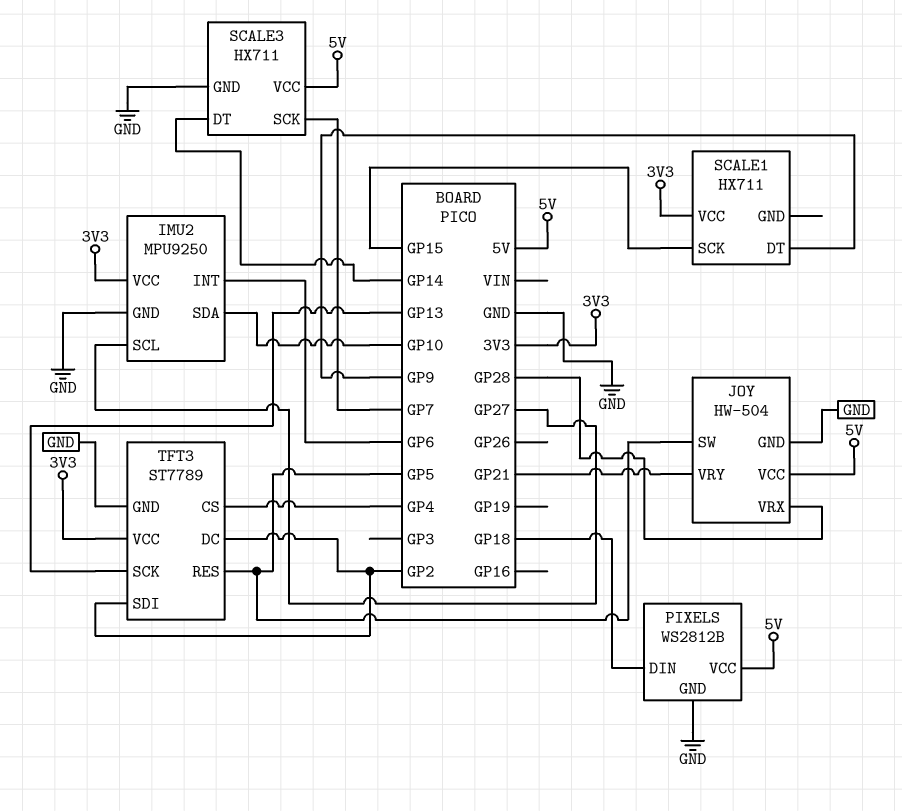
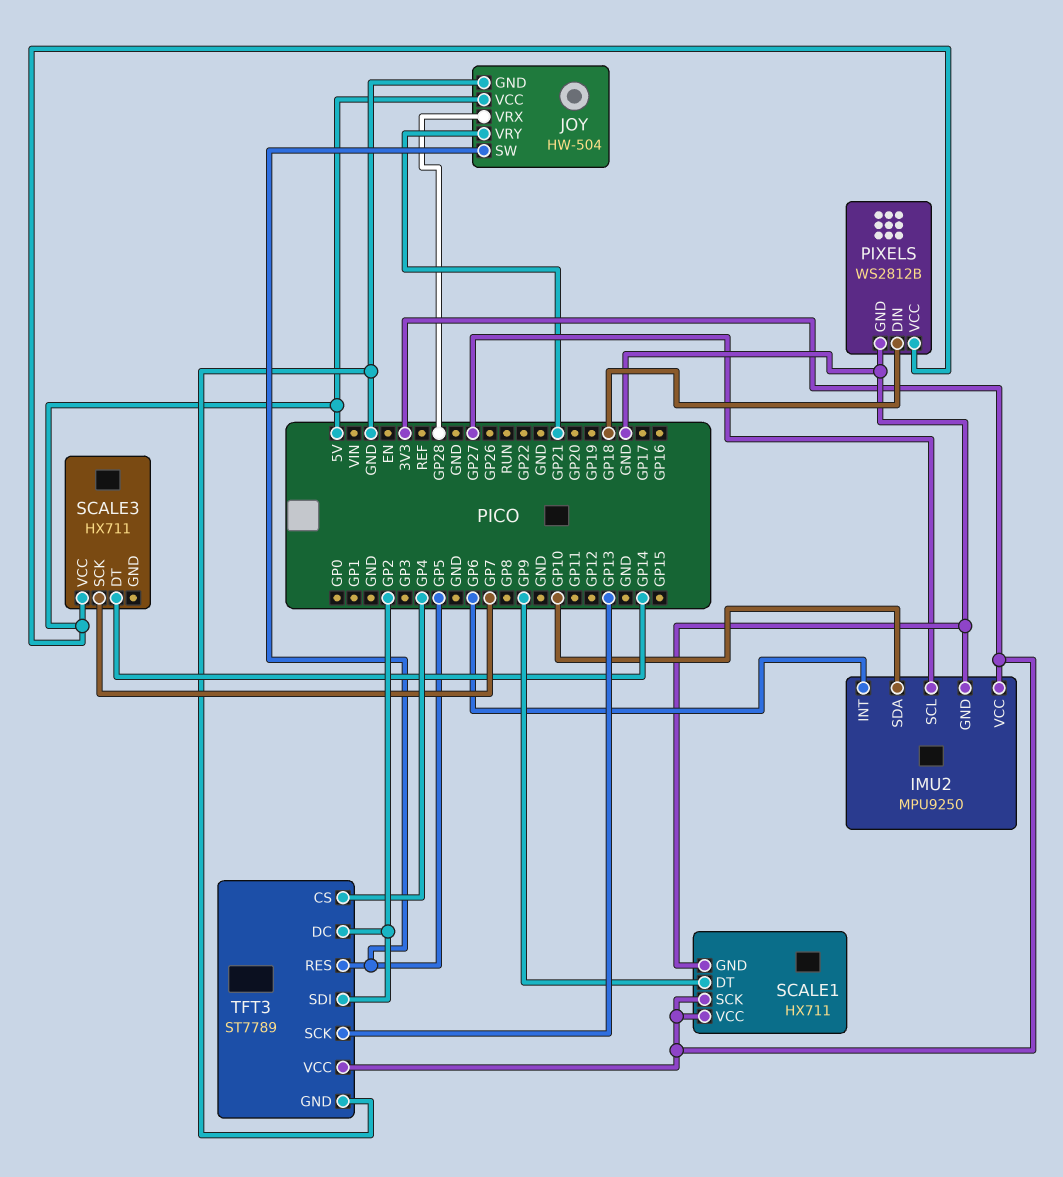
SCALE1 pin GND: none -> GND
SCALE1 pin SCK: GP15 -> 3V3
SCALE3 pin GND: GND -> none

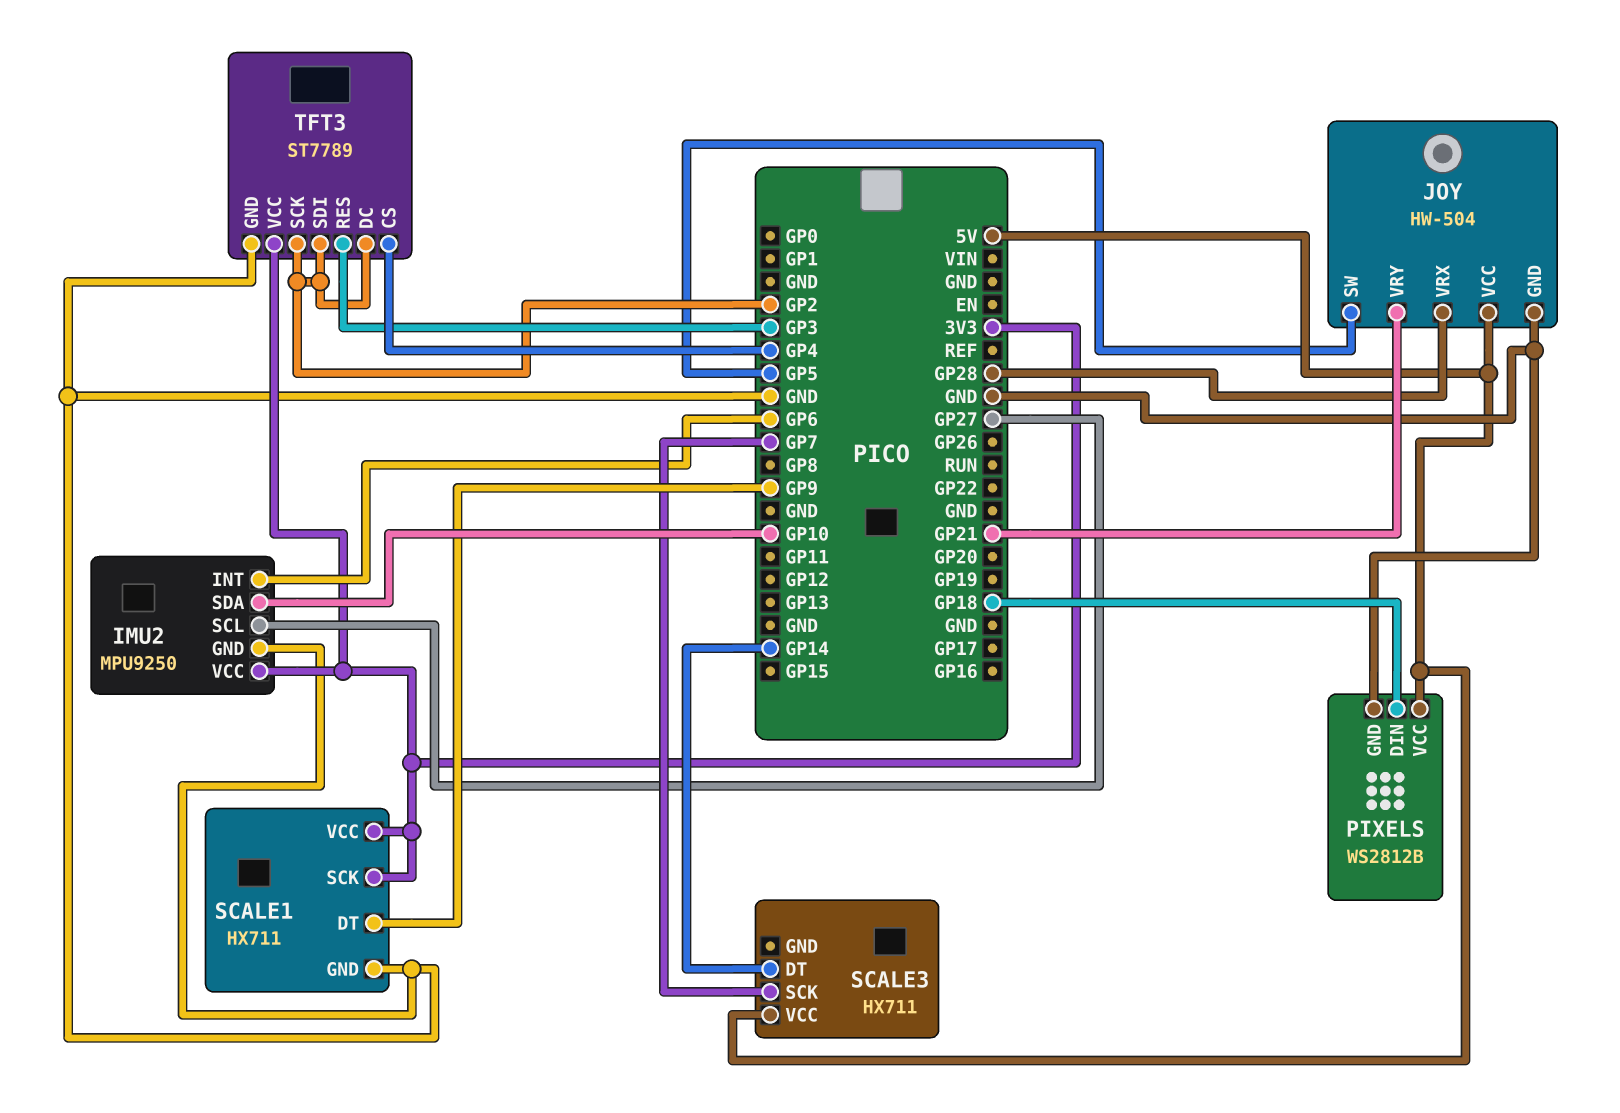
TFT3 pin RES: GP5 -> GP3
TFT3 pin SCK: GP13 -> GP2

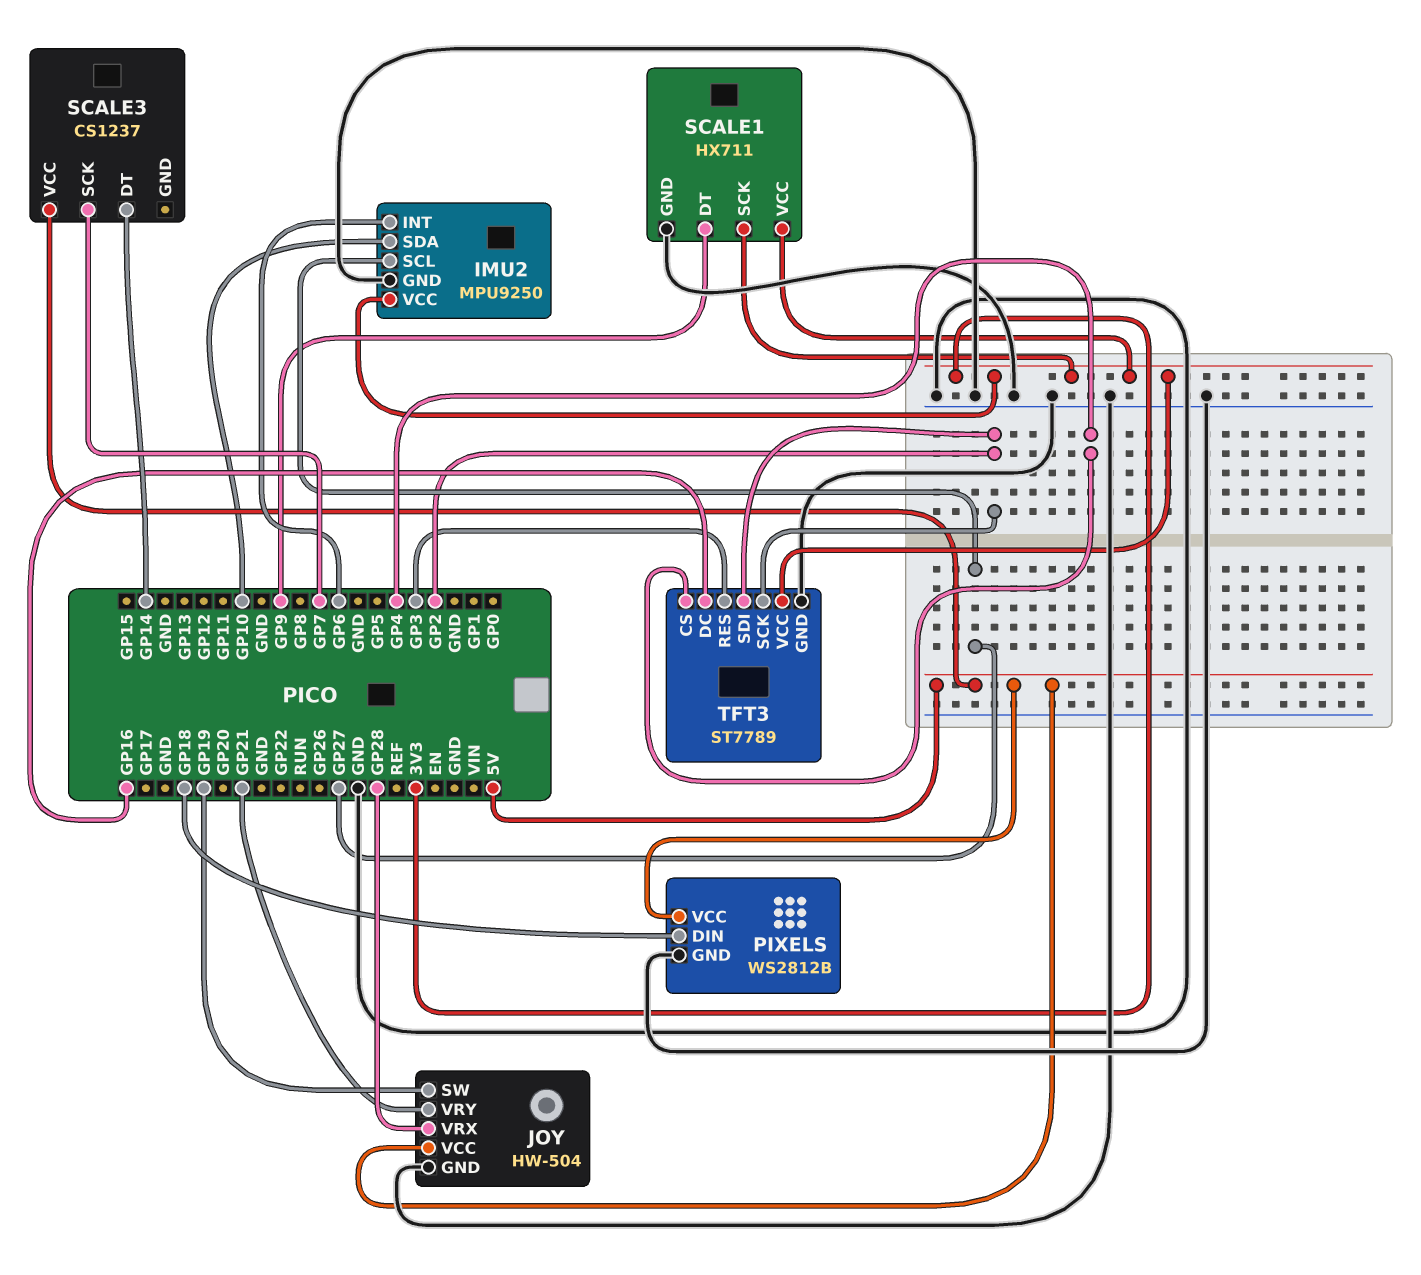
JOY pin SW: GP5 -> GP19
SCALE3: HX711 -> CS1237
TFT3 pin DC: GP2 -> GP16

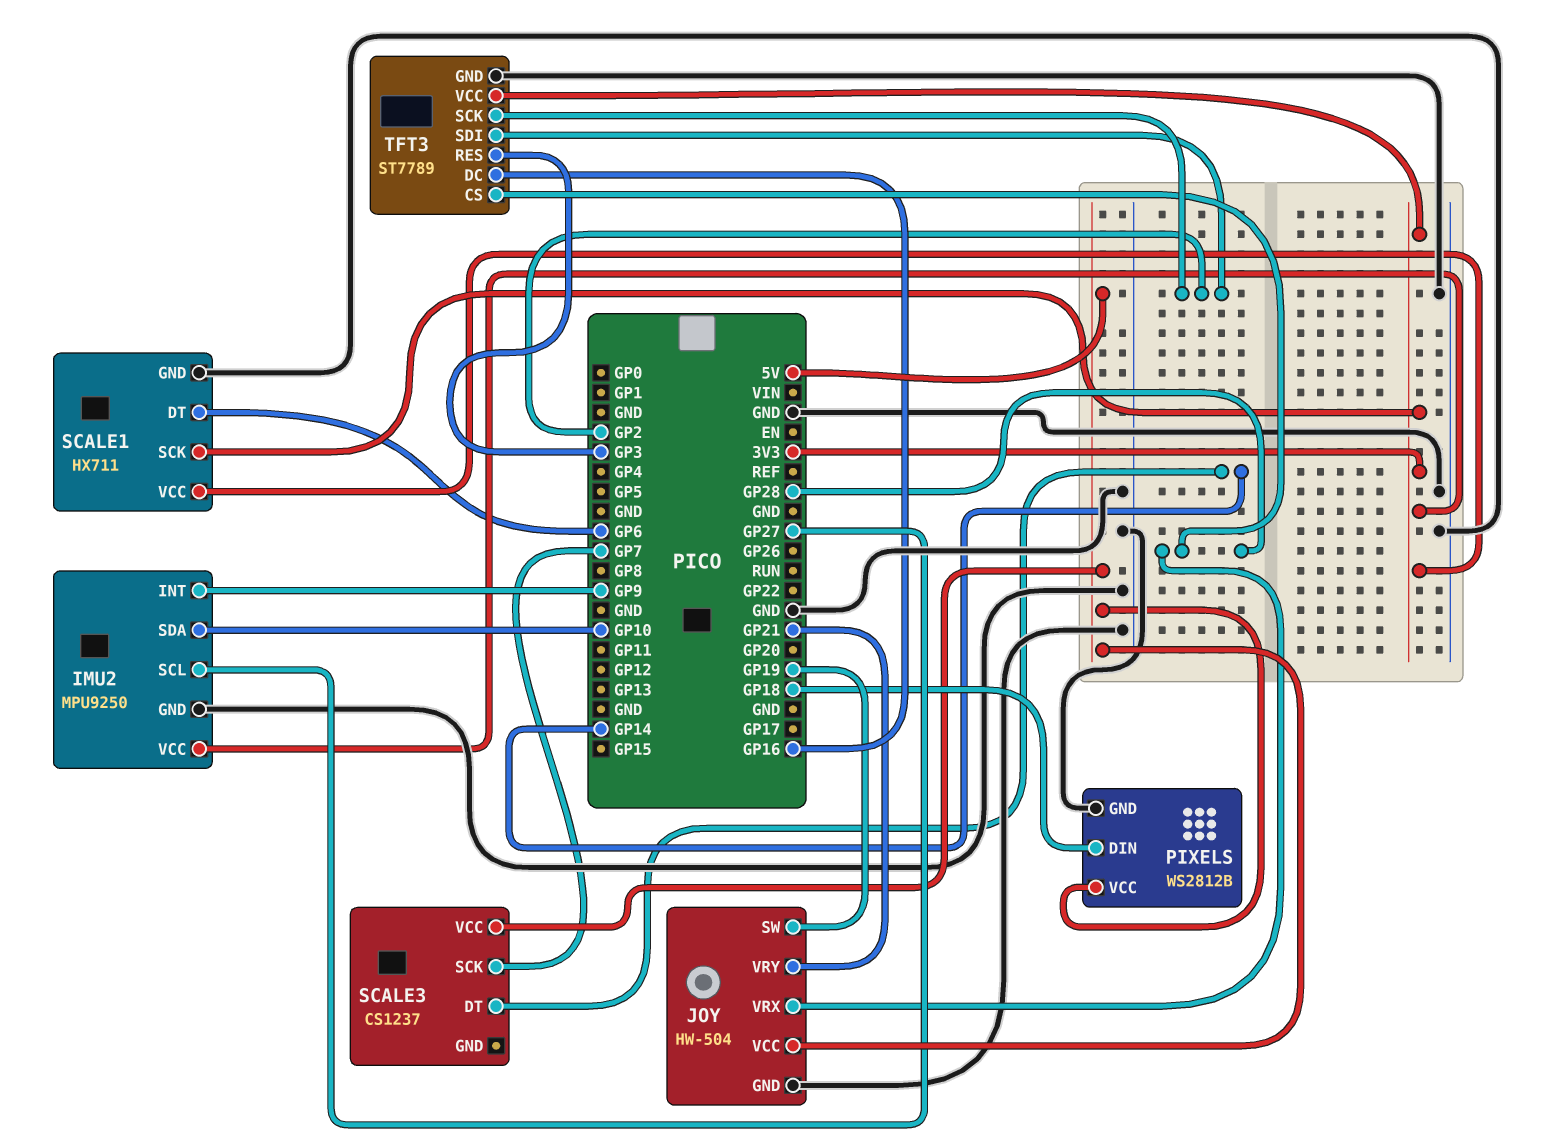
IMU2 pin INT: GP6 -> GP9
SCALE1 pin DT: GP9 -> GP6
TFT3 pin CS: GP4 -> GP28

